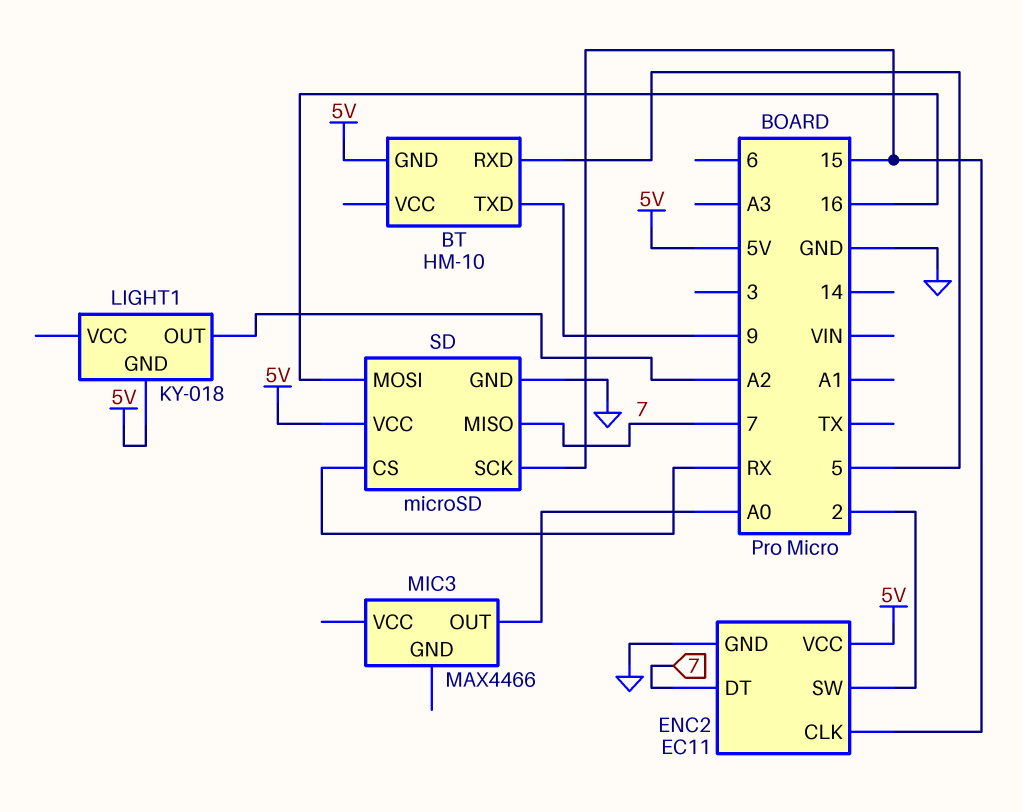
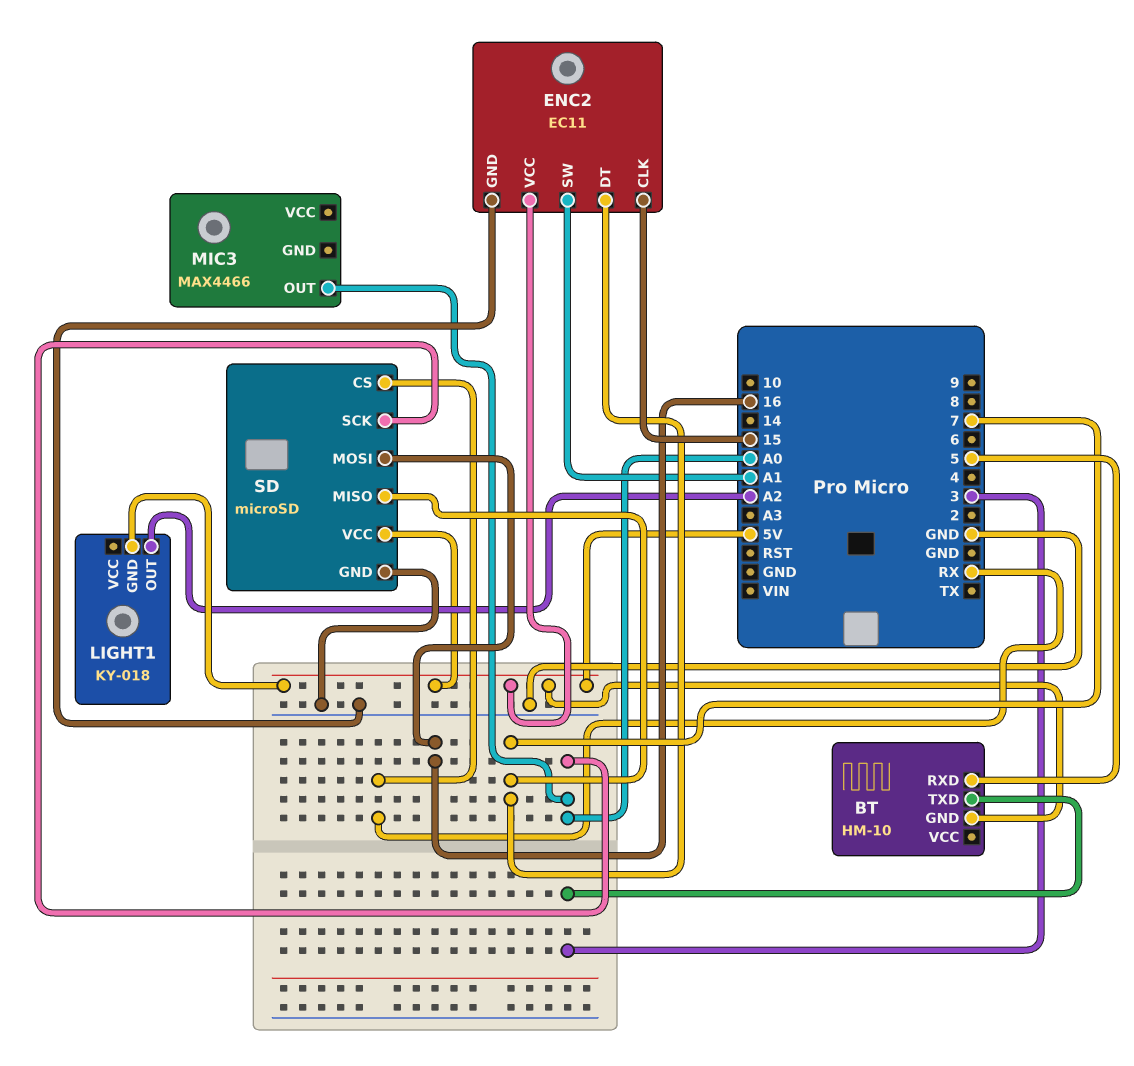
BT pin TXD: 9 -> 3
ENC2 pin SW: 2 -> A1
SD pin SCK: 15 -> A0

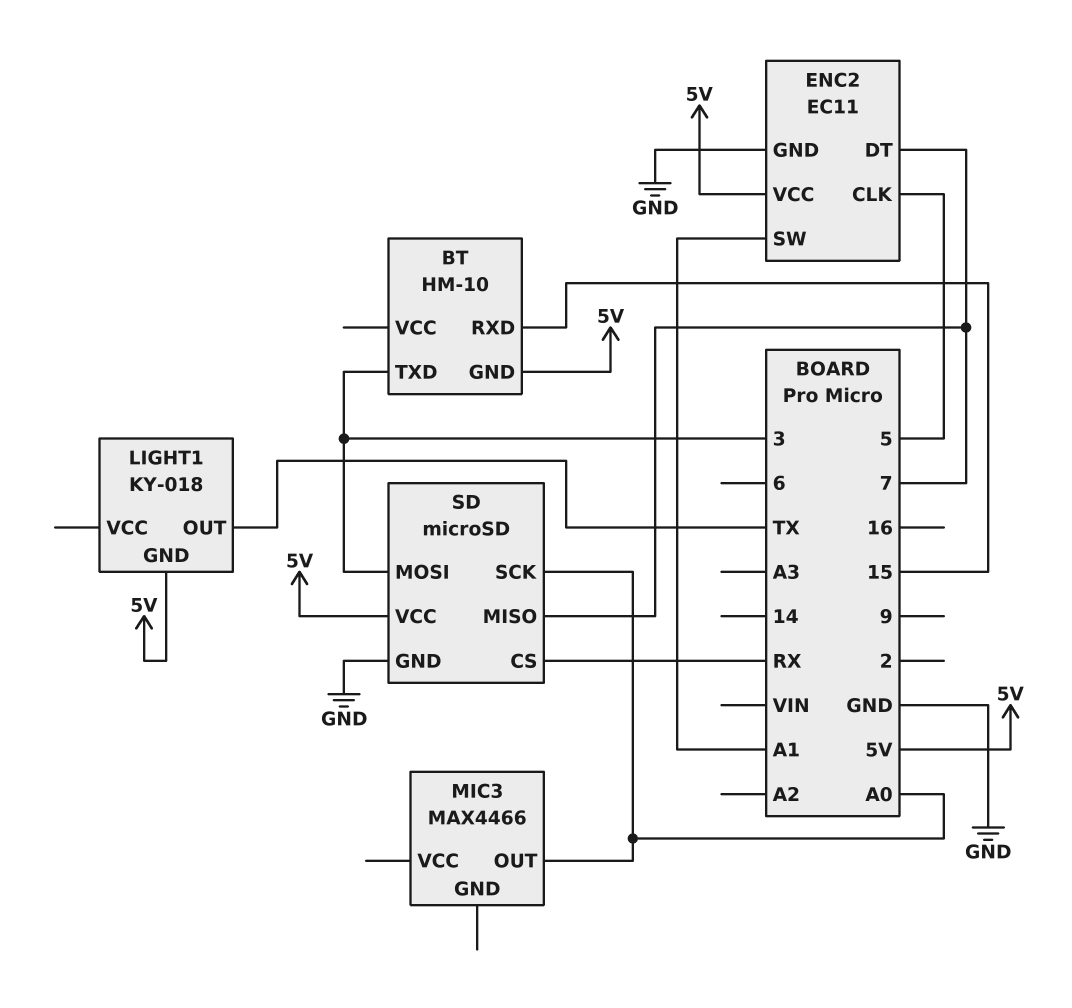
BT pin RXD: 5 -> 15
ENC2 pin CLK: 15 -> 5
LIGHT1 pin OUT: A2 -> TX
SD pin MOSI: 16 -> 3

